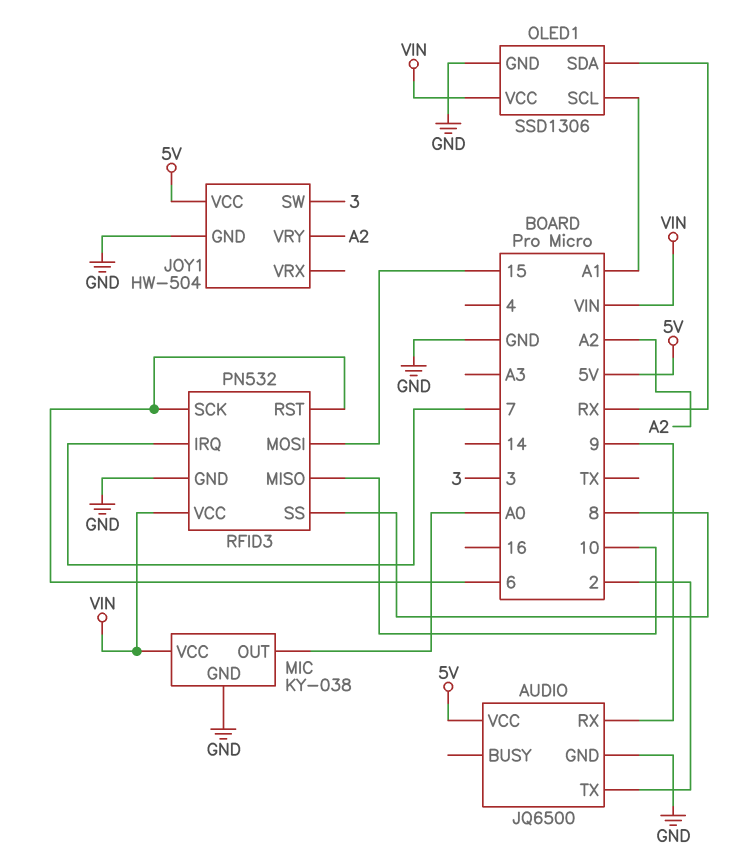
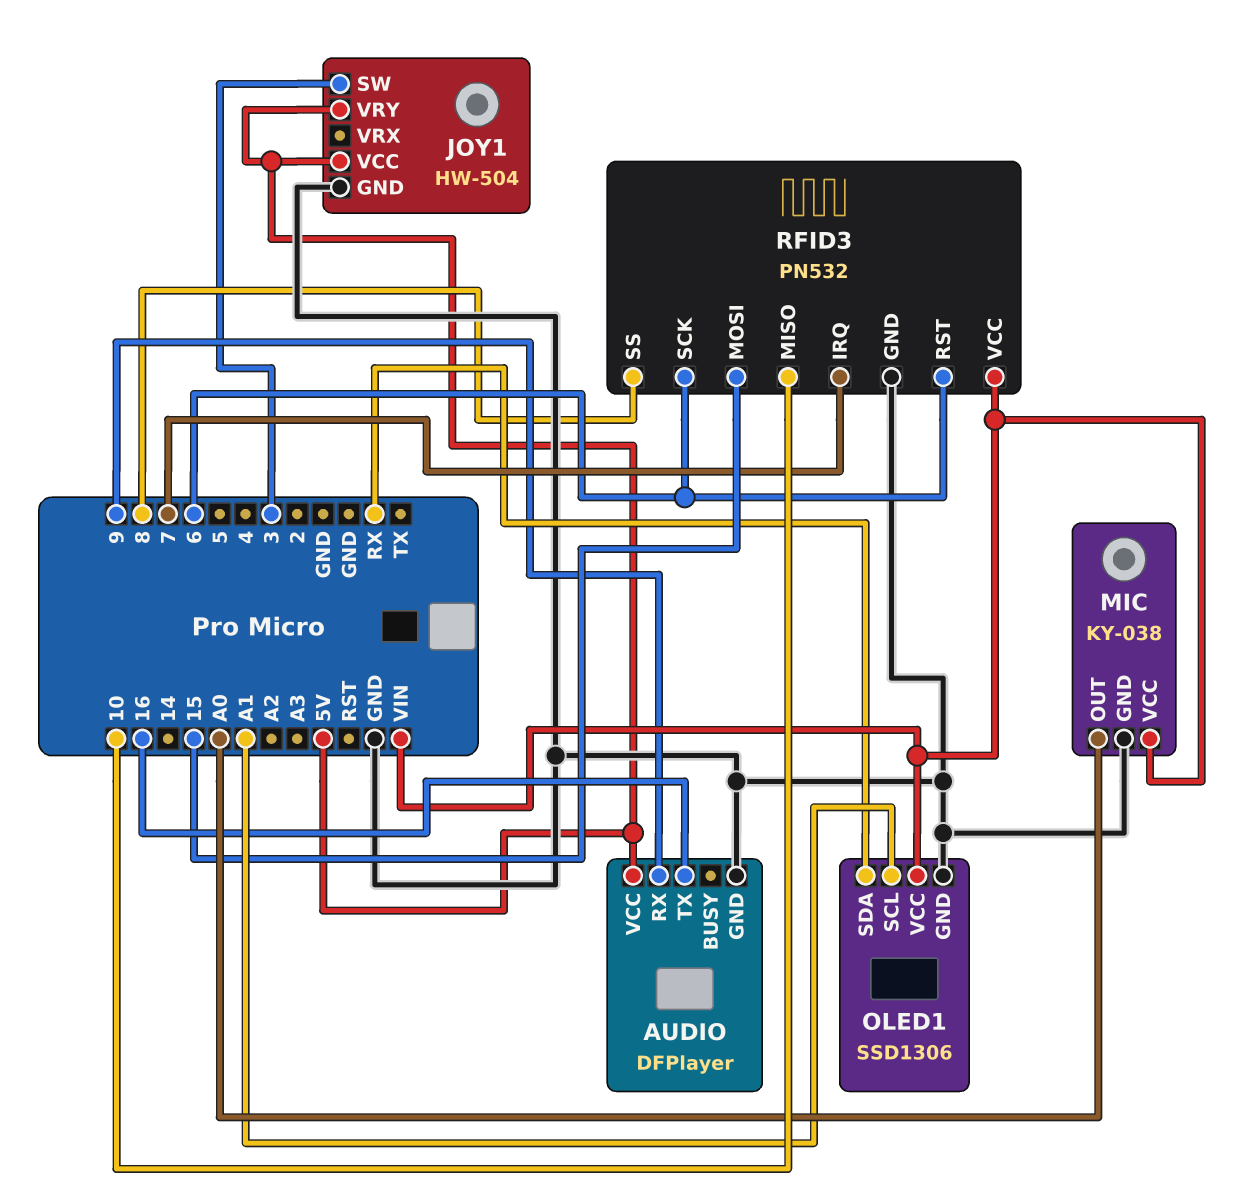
AUDIO: JQ6500 -> DFPlayer
AUDIO pin TX: 2 -> 16
JOY1 pin VRY: A2 -> 5V

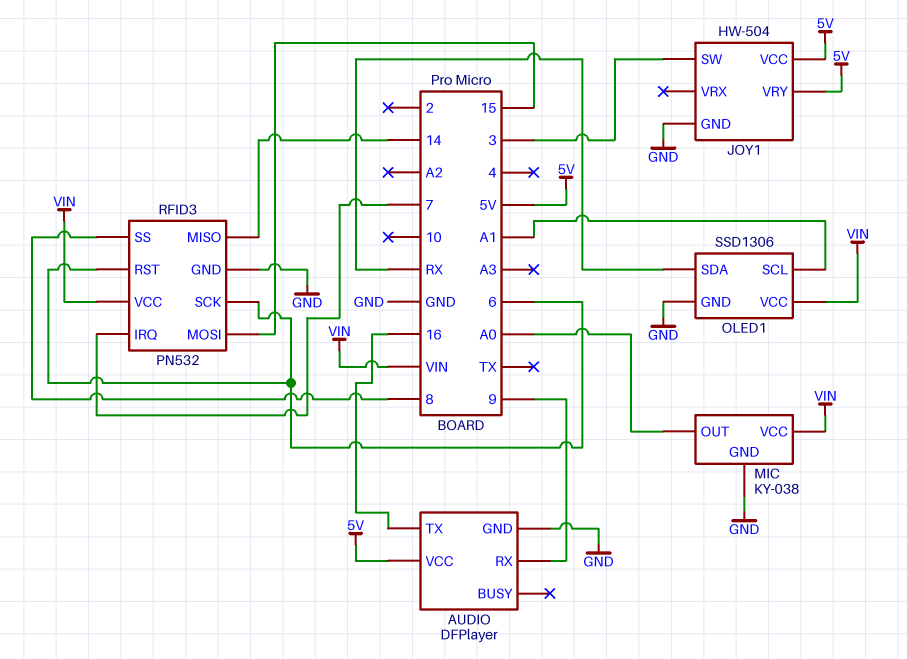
RFID3 pin MISO: 10 -> 14

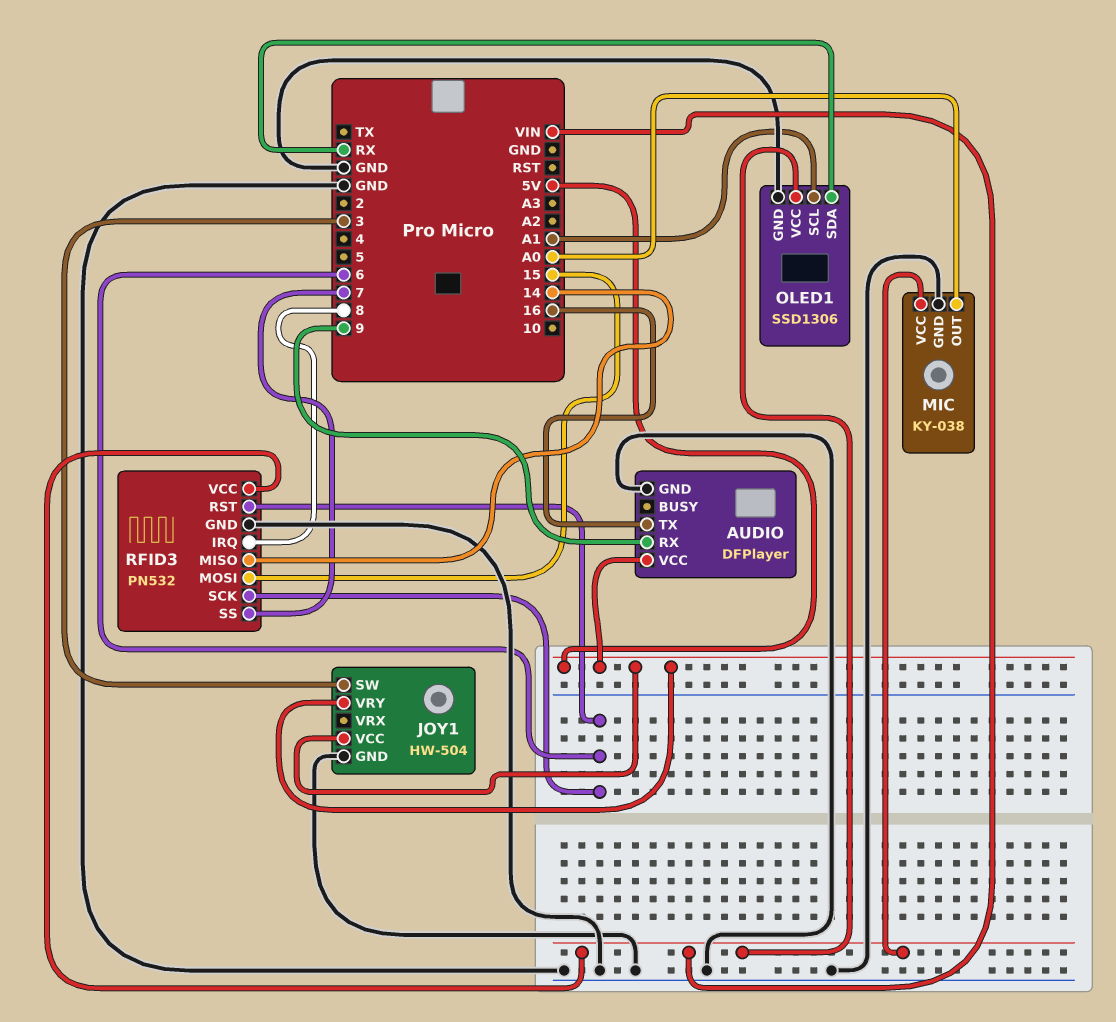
RFID3 pin IRQ: 7 -> 8
RFID3 pin SS: 8 -> 7

